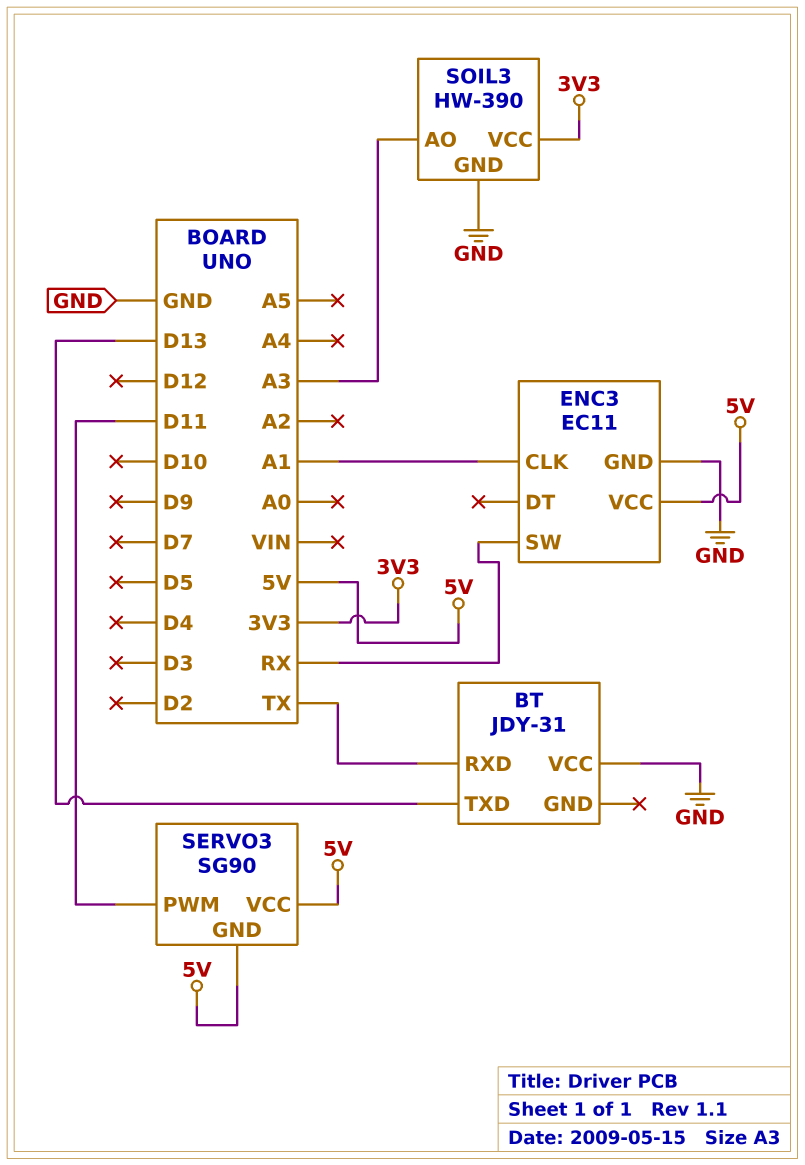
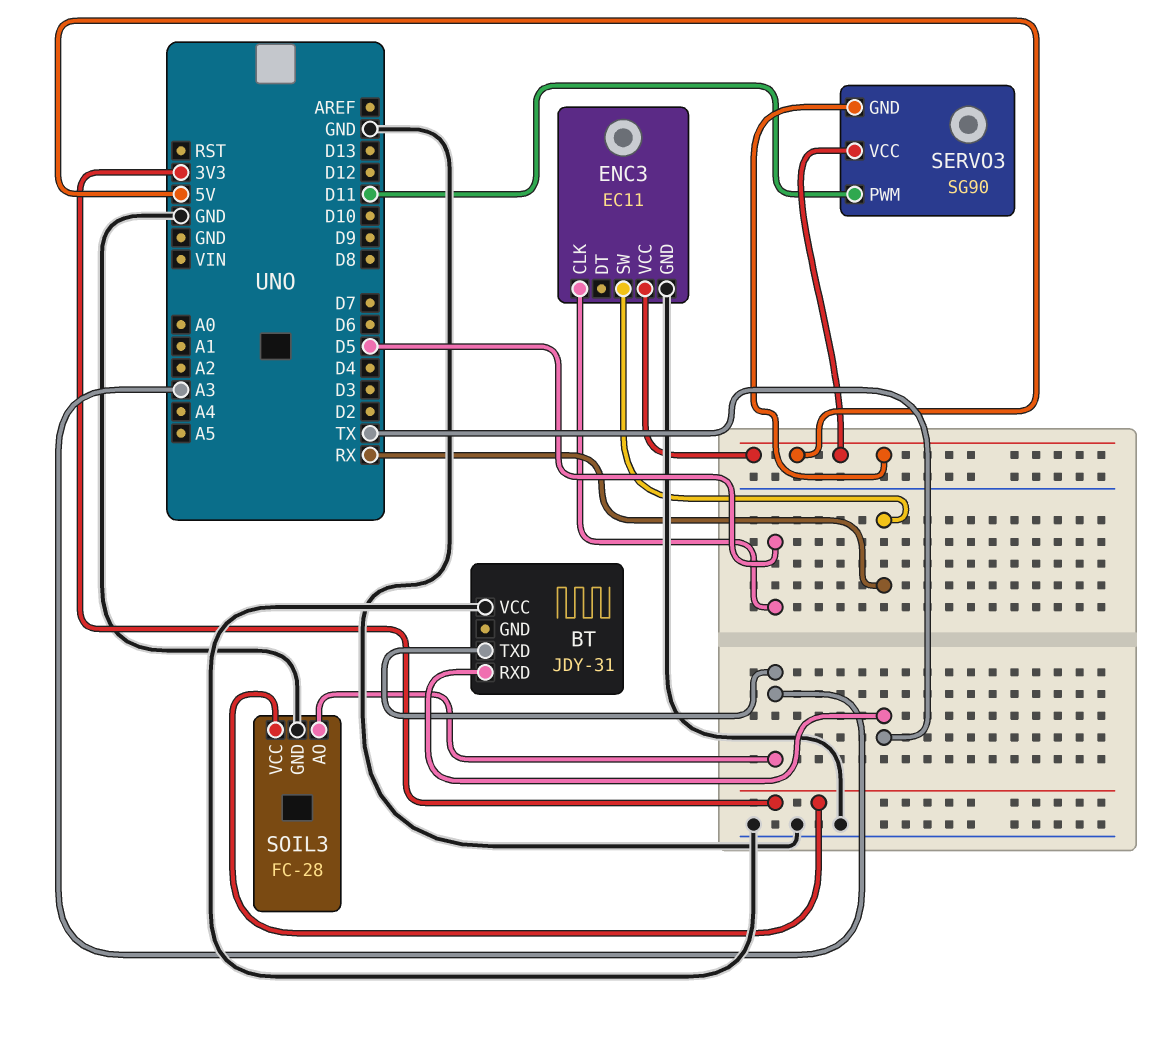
BT pin TXD: D13 -> A3
ENC3 pin CLK: A1 -> D5
SOIL3: HW-390 -> FC-28

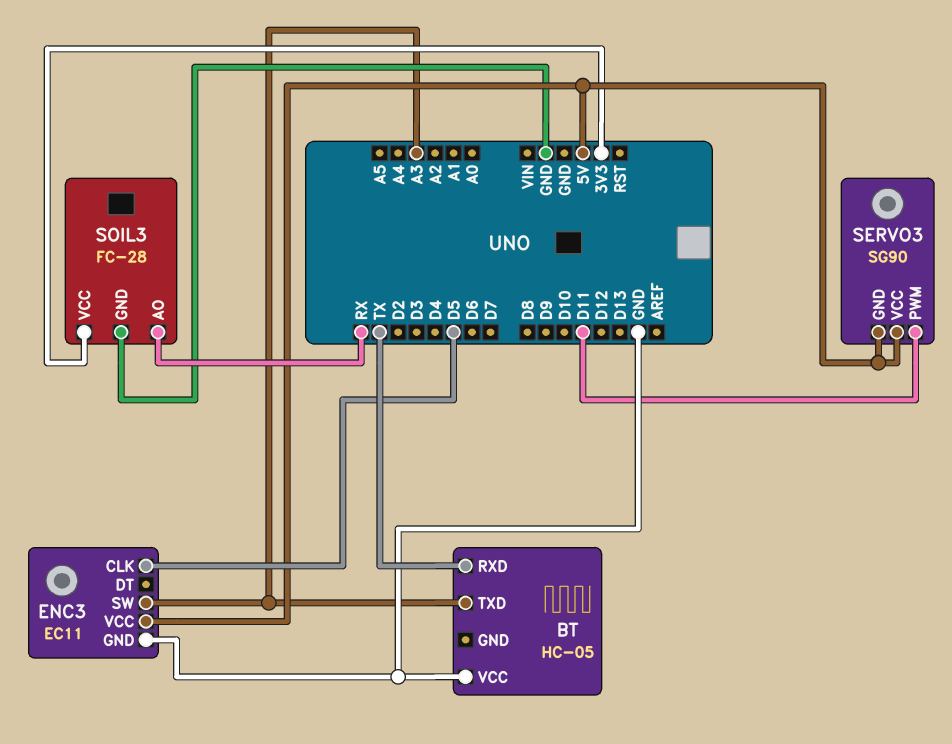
BT: JDY-31 -> HC-05
ENC3 pin SW: RX -> A3
SOIL3 pin AO: A3 -> RX

